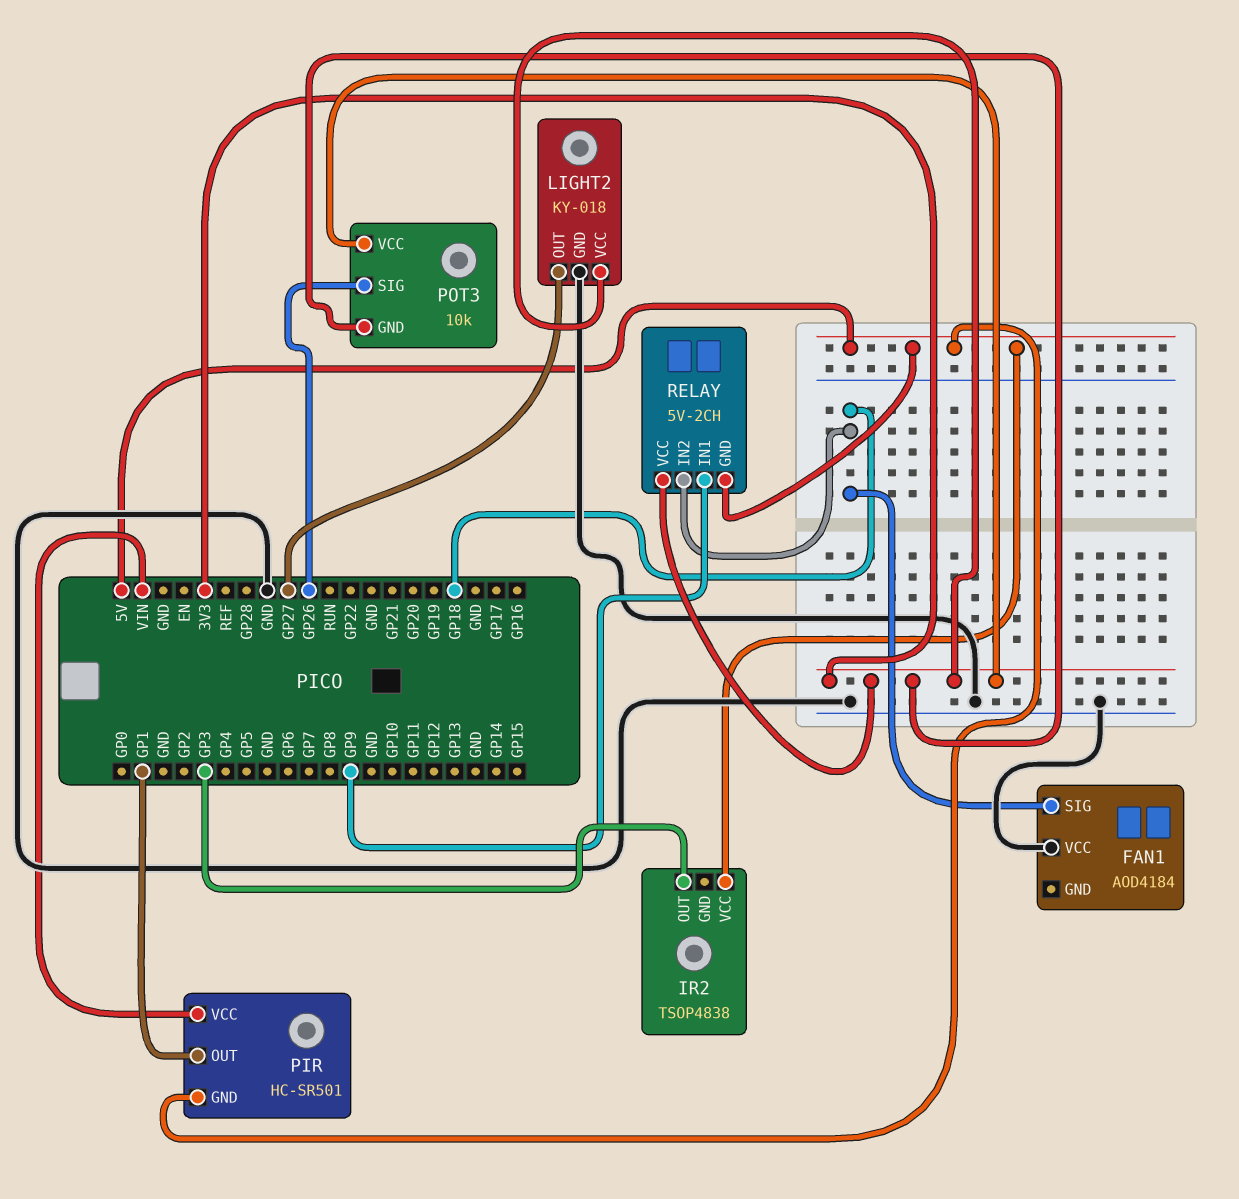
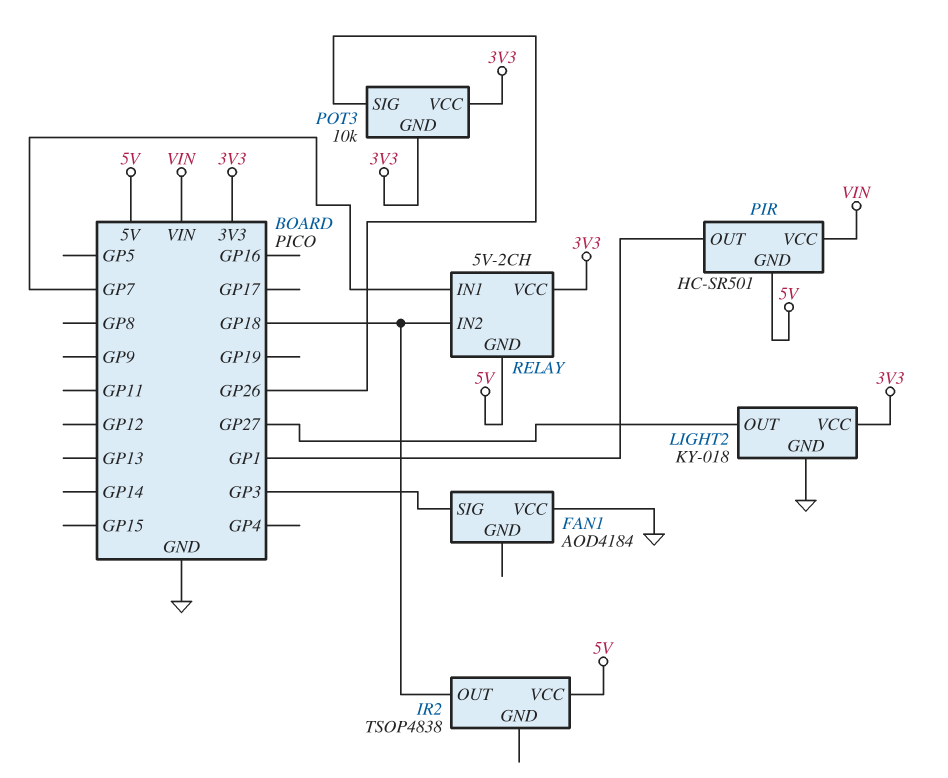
FAN1 pin SIG: GP18 -> GP3
IR2 pin OUT: GP3 -> GP18
RELAY pin IN1: GP9 -> GP7

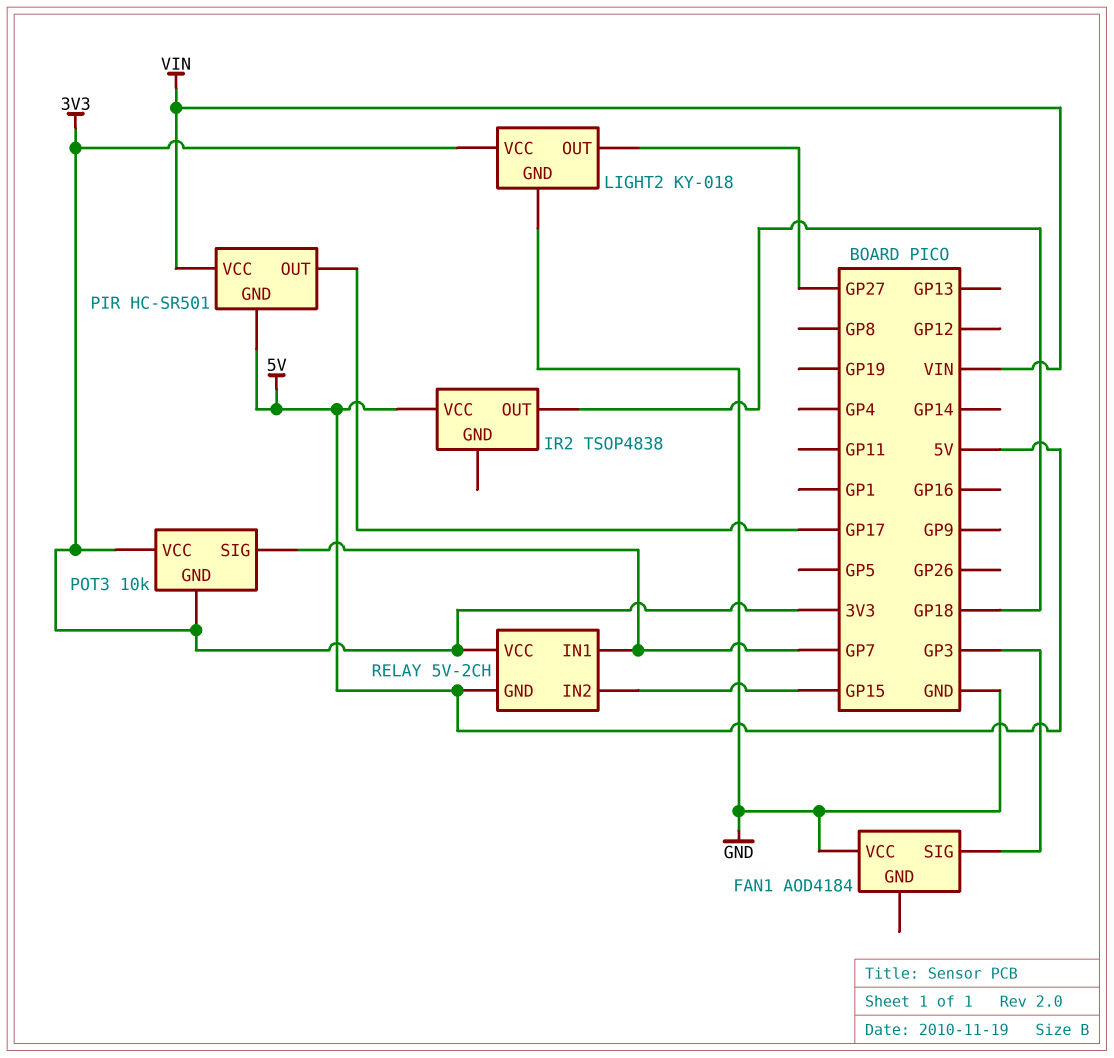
PIR pin OUT: GP1 -> GP17
POT3 pin SIG: GP26 -> GP7
RELAY pin IN2: GP18 -> GP15

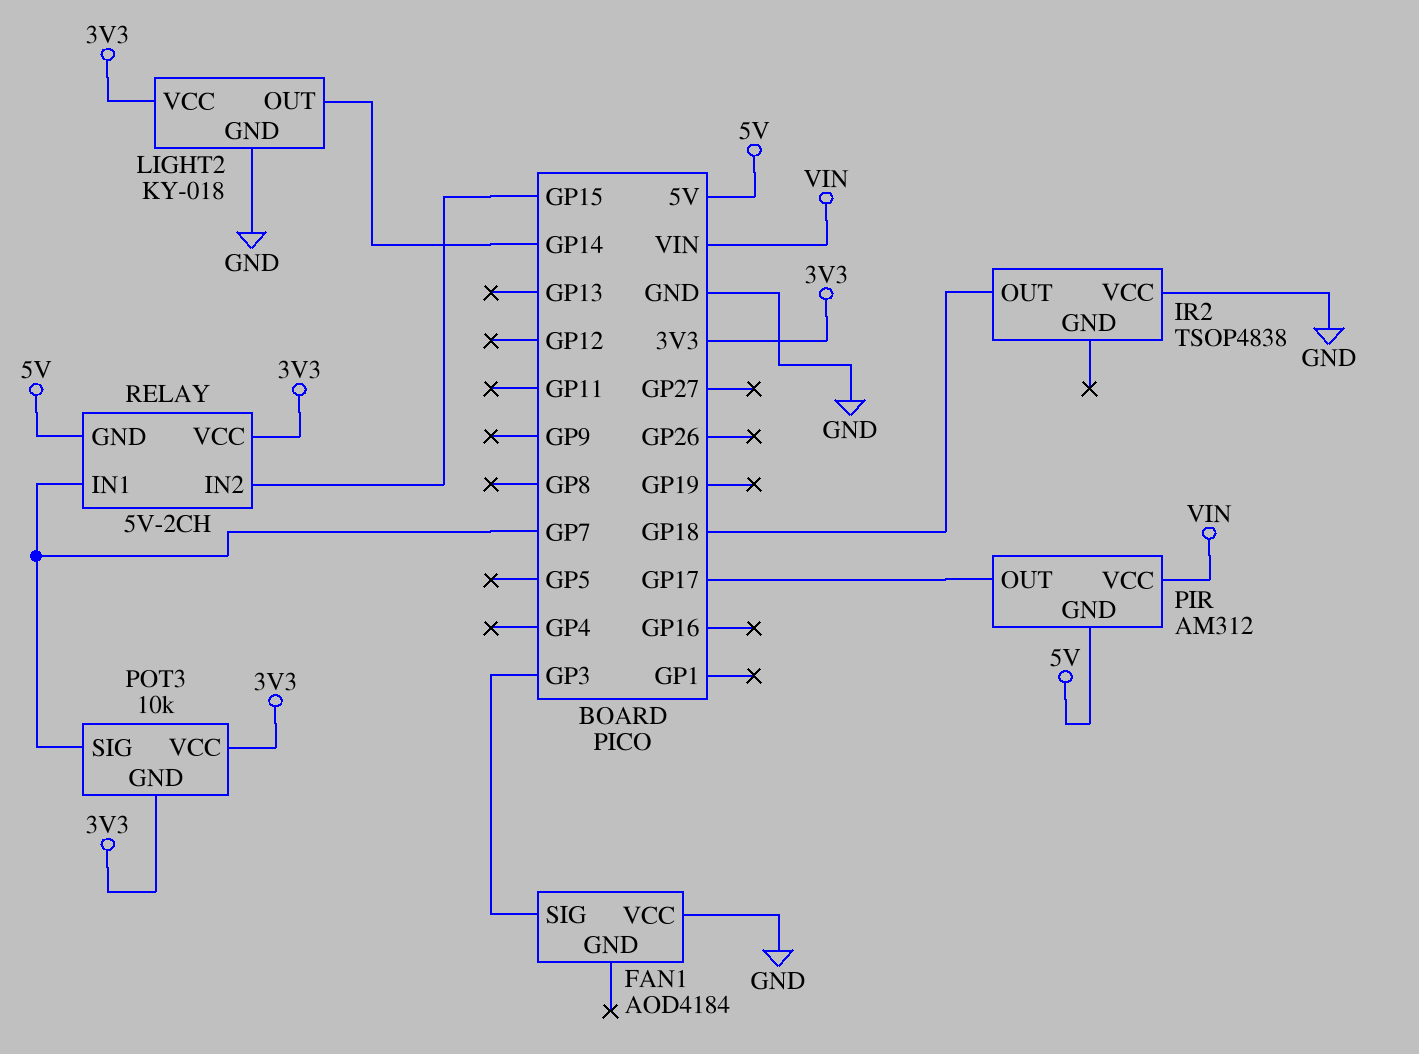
IR2 pin VCC: 5V -> GND
LIGHT2 pin OUT: GP27 -> GP14
PIR: HC-SR501 -> AM312

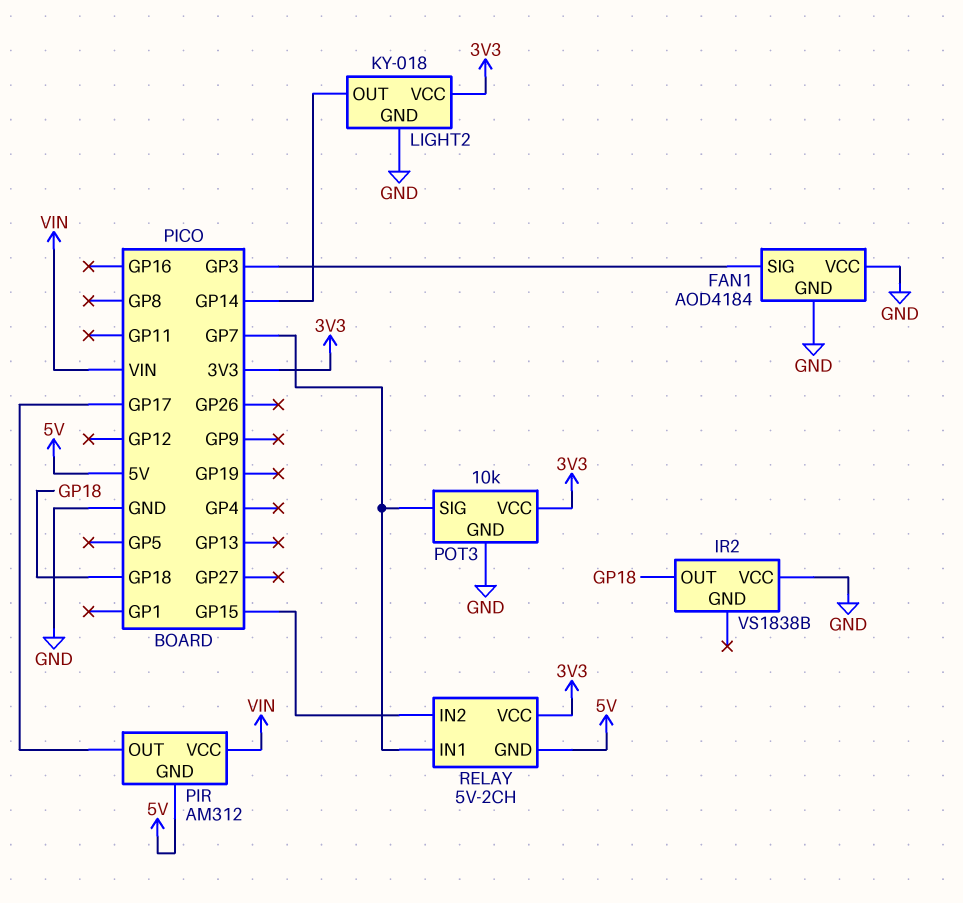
FAN1 pin GND: none -> GND
IR2: TSOP4838 -> VS1838B
POT3 pin GND: 3V3 -> GND

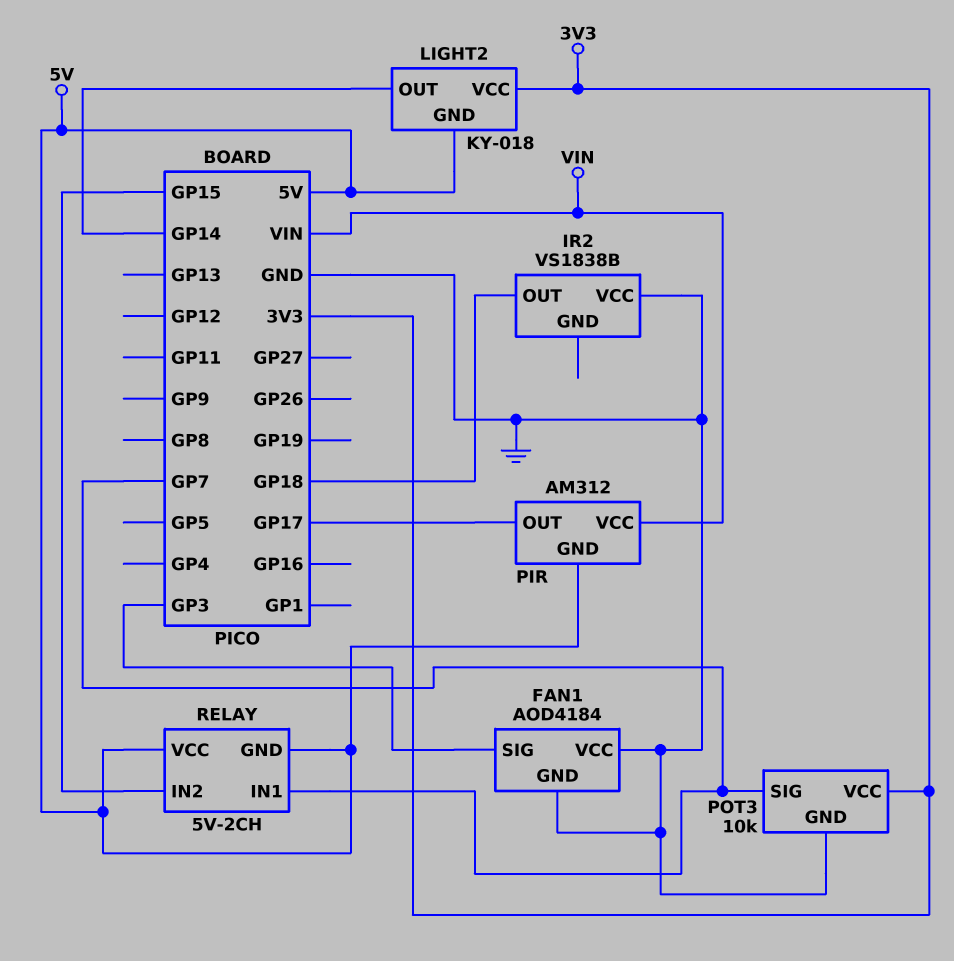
LIGHT2 pin GND: GND -> 5V
RELAY pin VCC: 3V3 -> 5V

